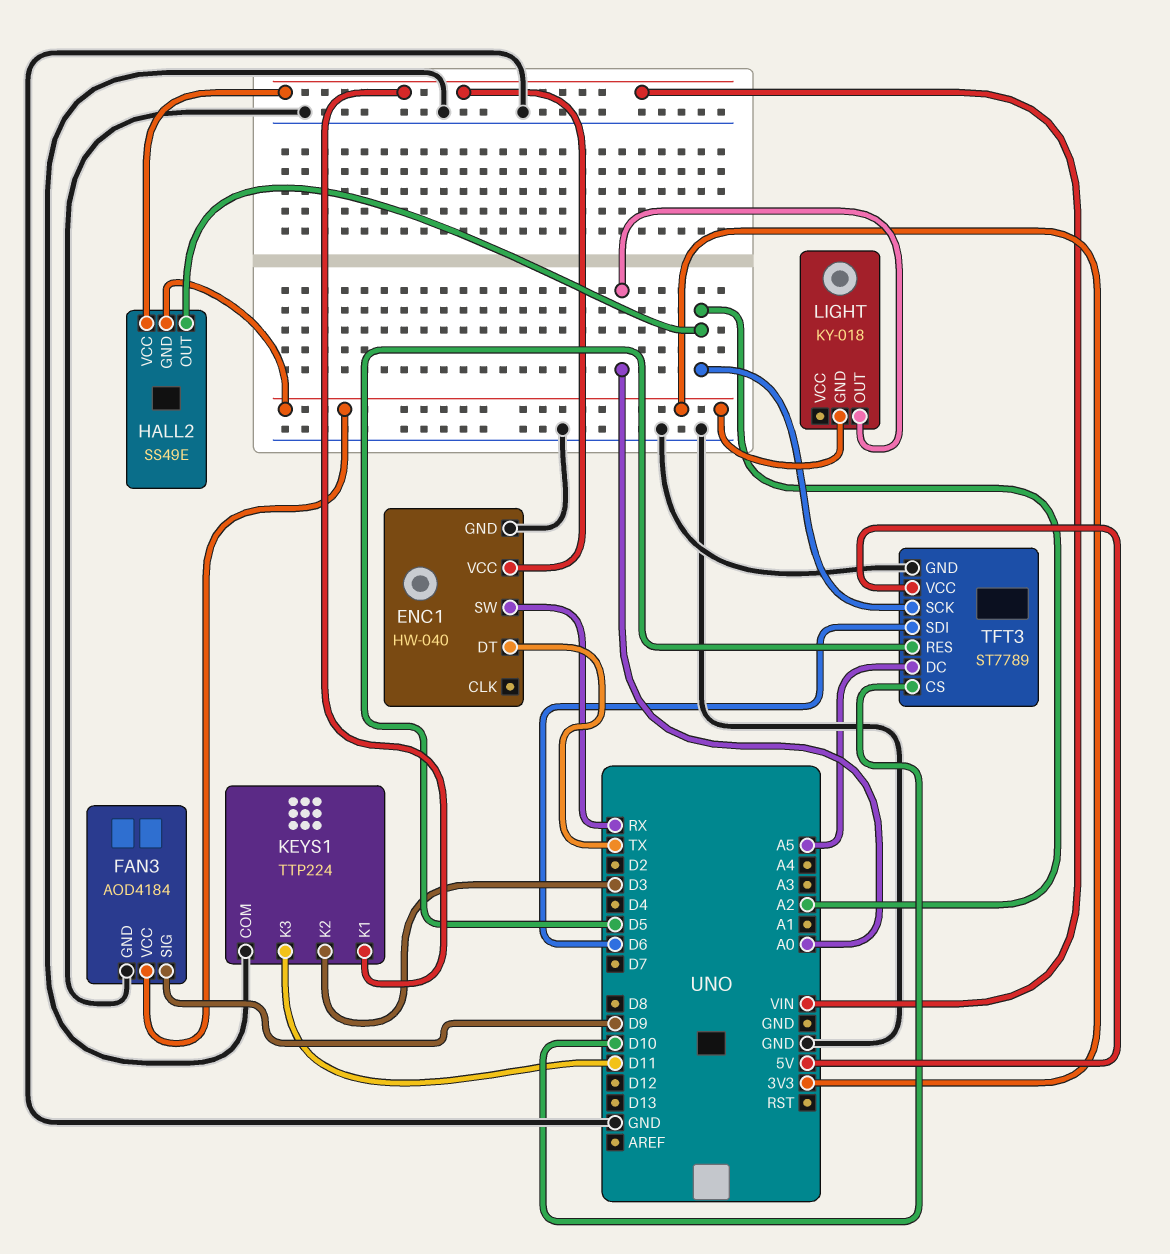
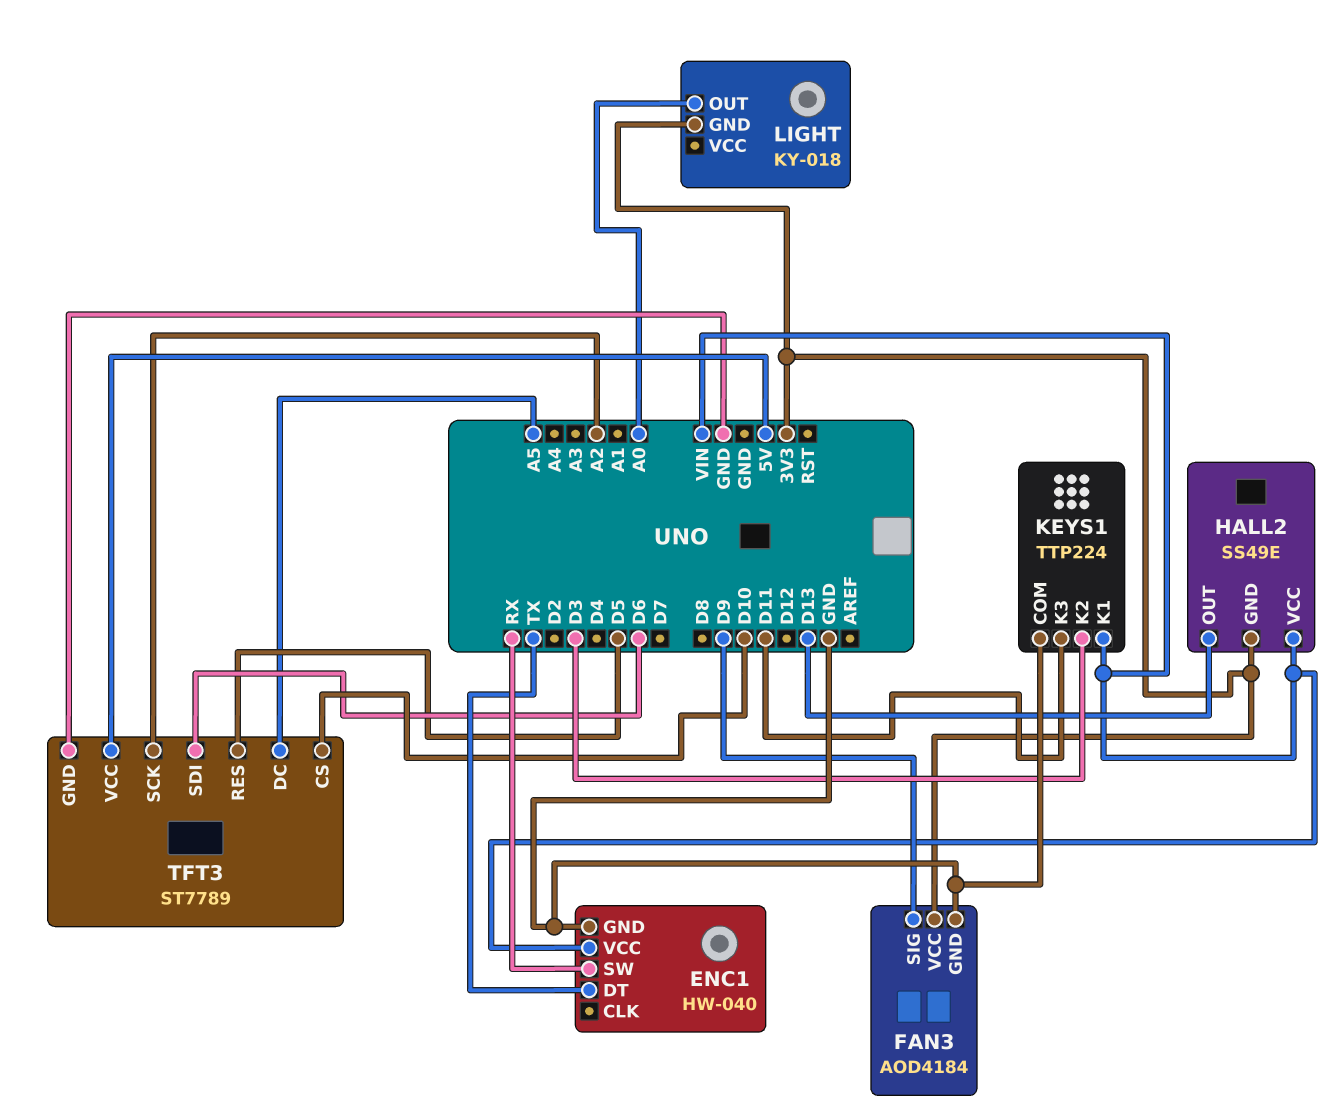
HALL2 pin OUT: A2 -> D13

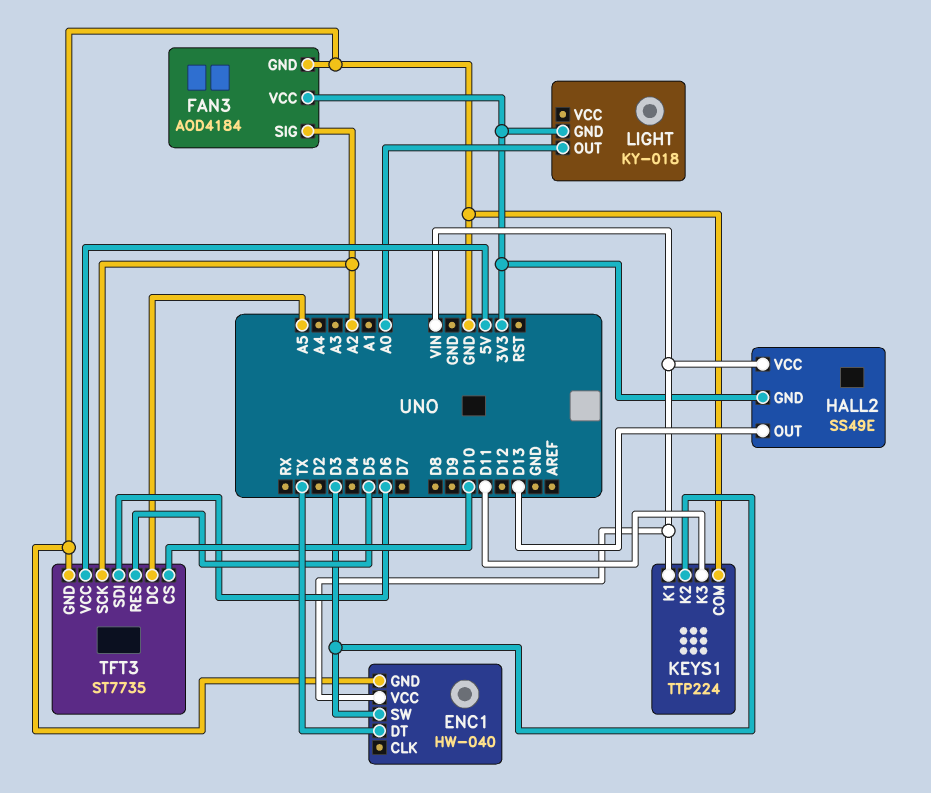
ENC1 pin SW: RX -> D3
FAN3 pin SIG: D9 -> A2
TFT3: ST7789 -> ST7735

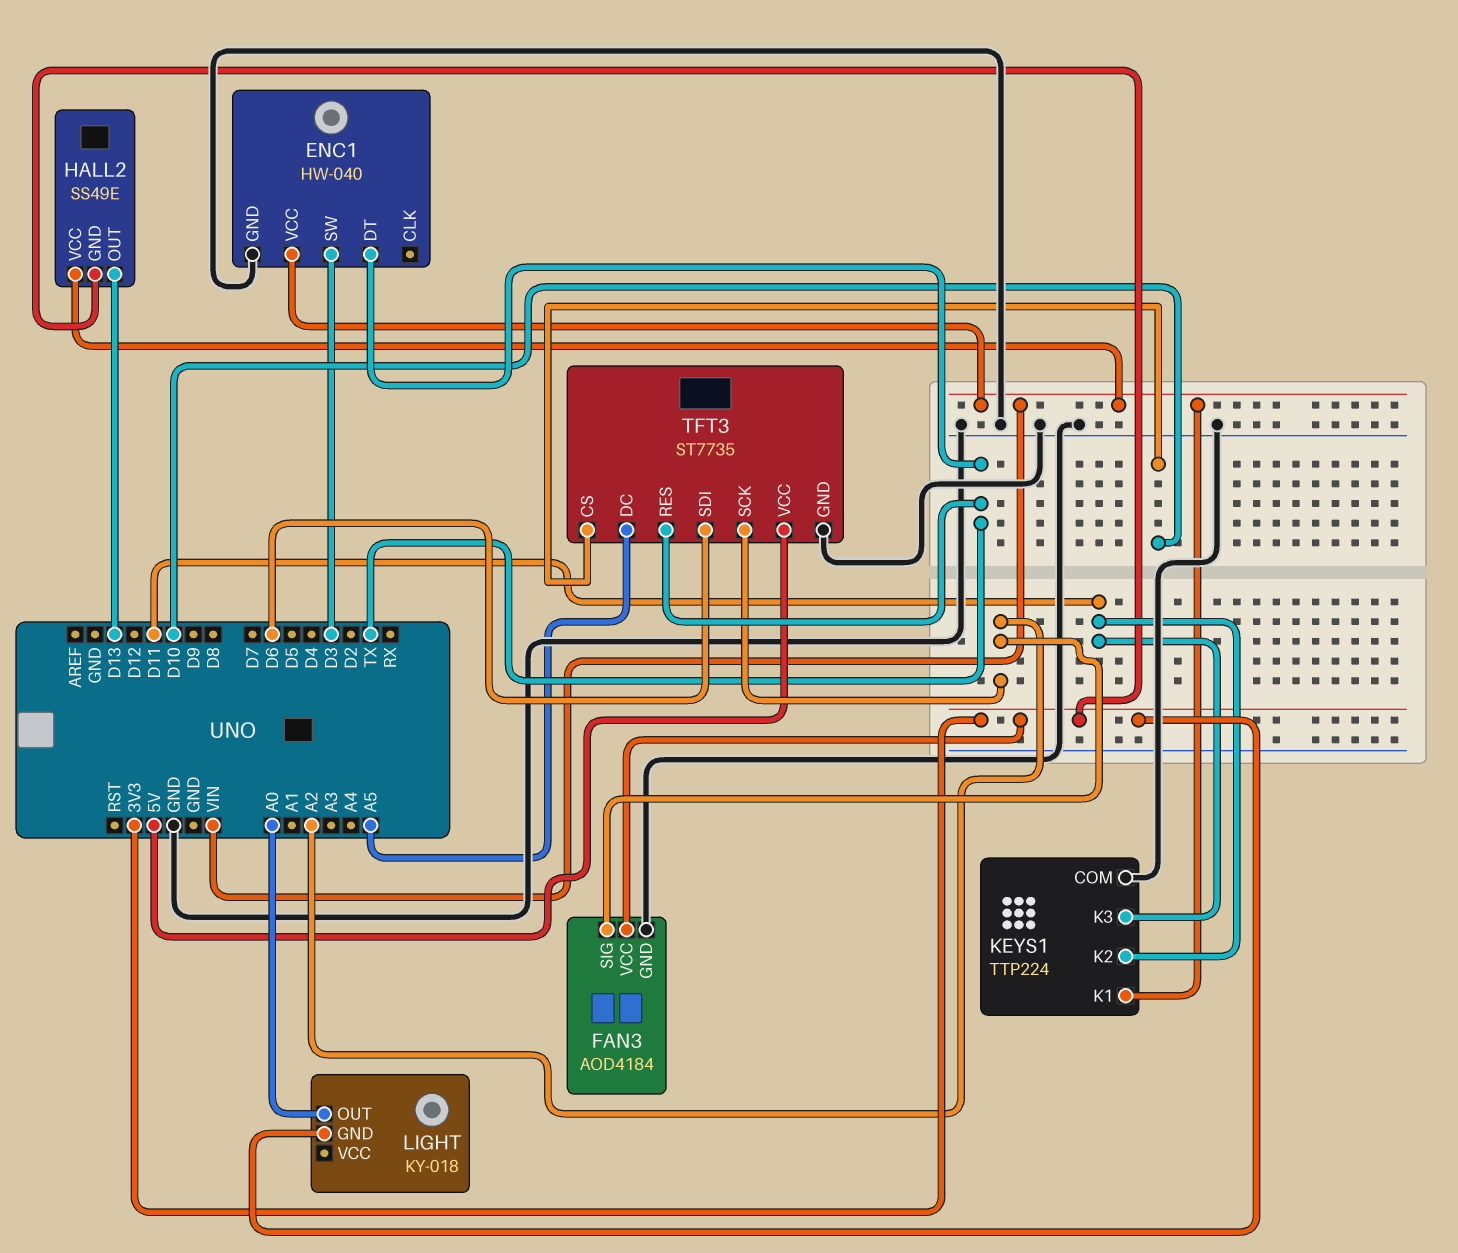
KEYS1 pin K2: D3 -> D11
TFT3 pin RES: D5 -> TX

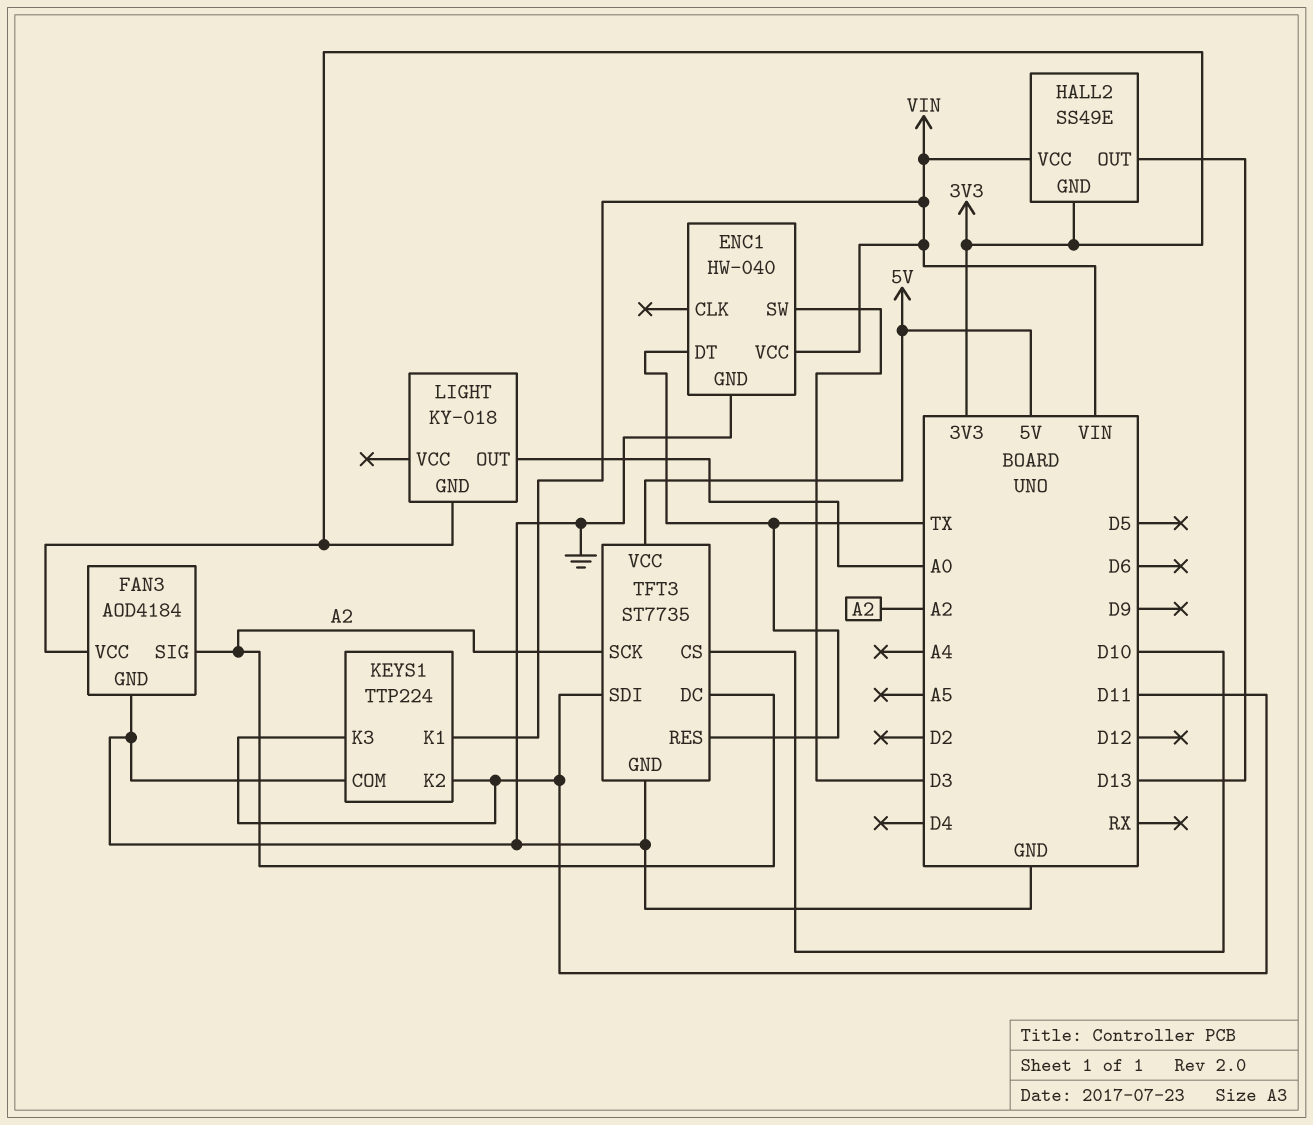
TFT3 pin DC: A5 -> A2
TFT3 pin SDI: D6 -> D11

